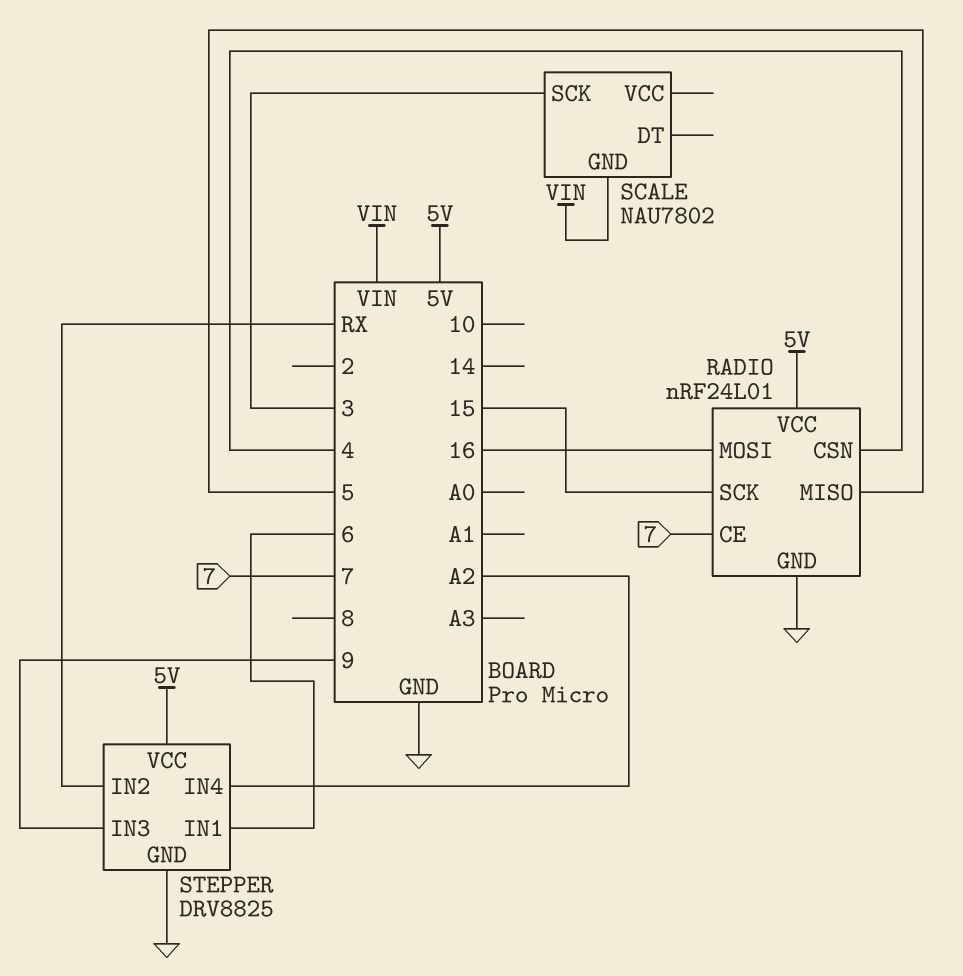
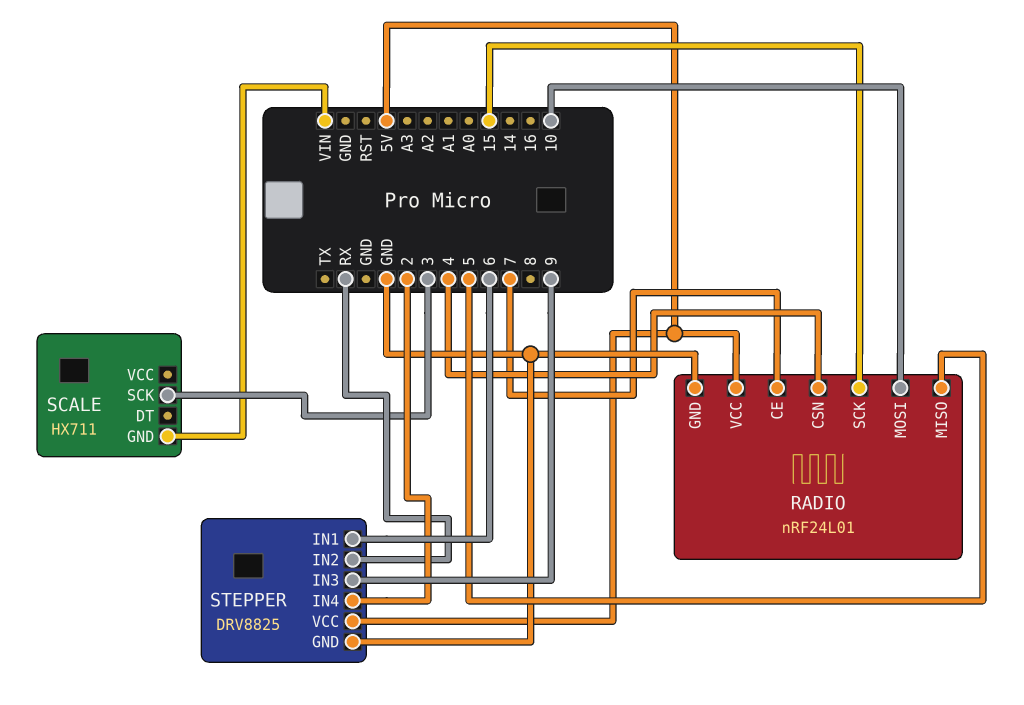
RADIO pin MOSI: 16 -> 10
SCALE: NAU7802 -> HX711
STEPPER pin IN4: A2 -> 2

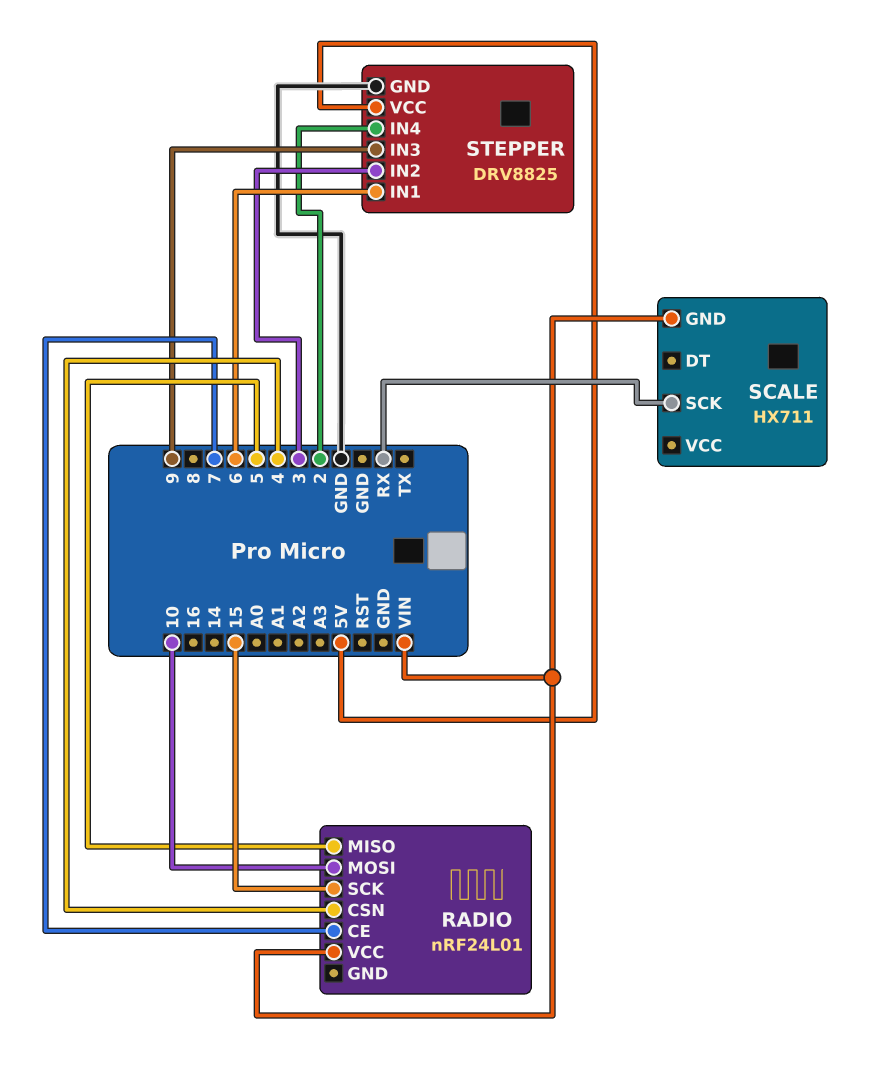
RADIO pin GND: GND -> none
RADIO pin VCC: 5V -> VIN
SCALE pin SCK: 3 -> RX
STEPPER pin IN2: RX -> 3

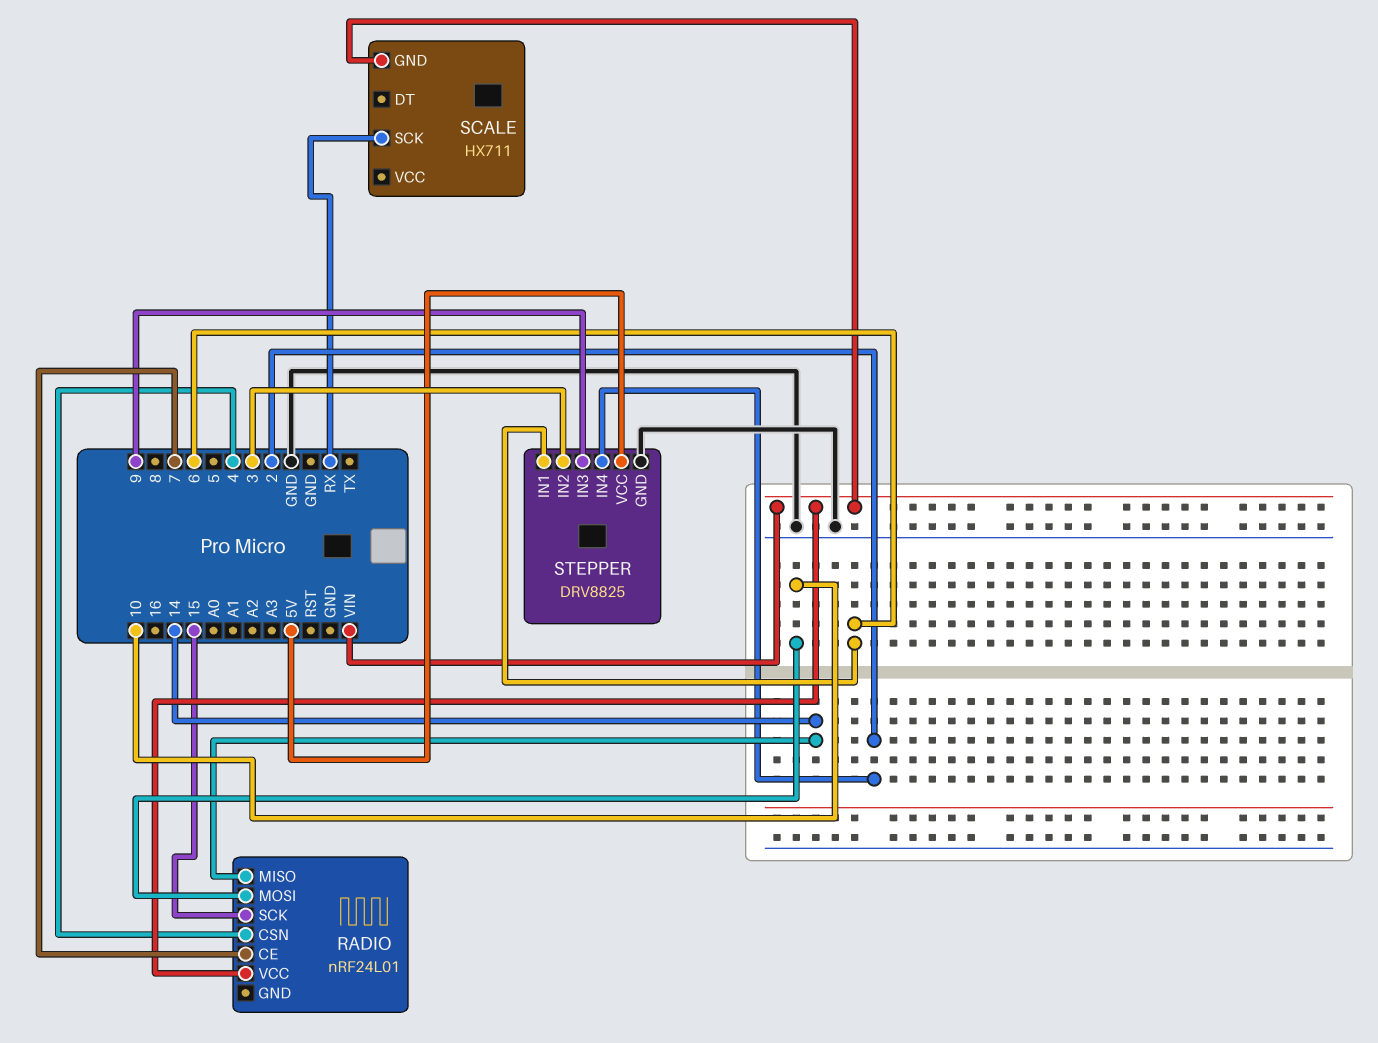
RADIO pin MISO: 5 -> 14

